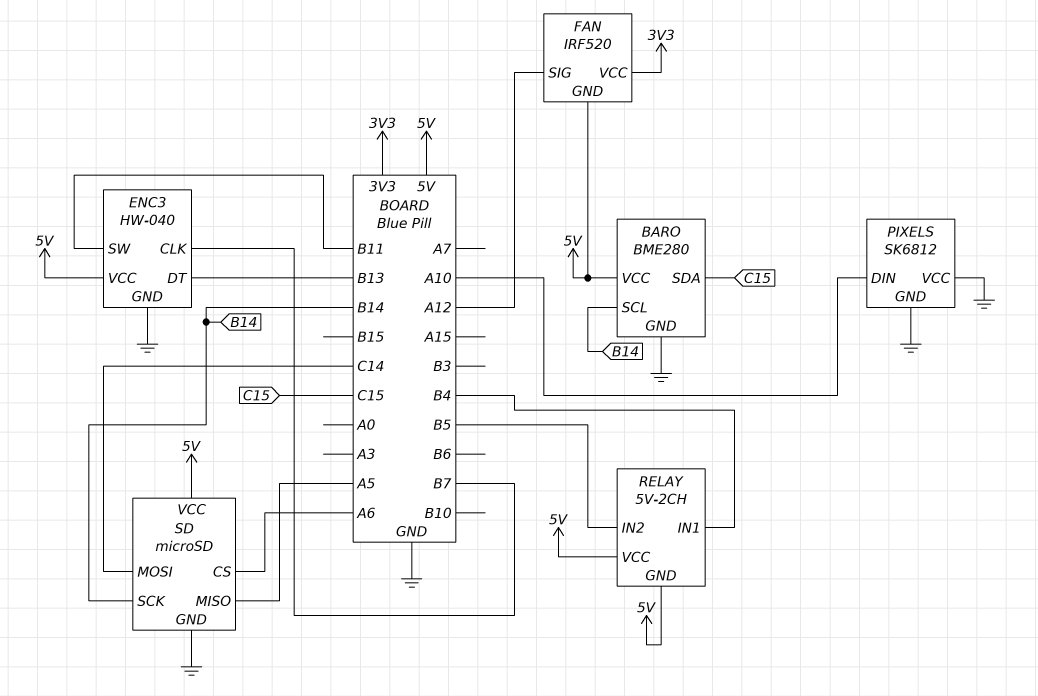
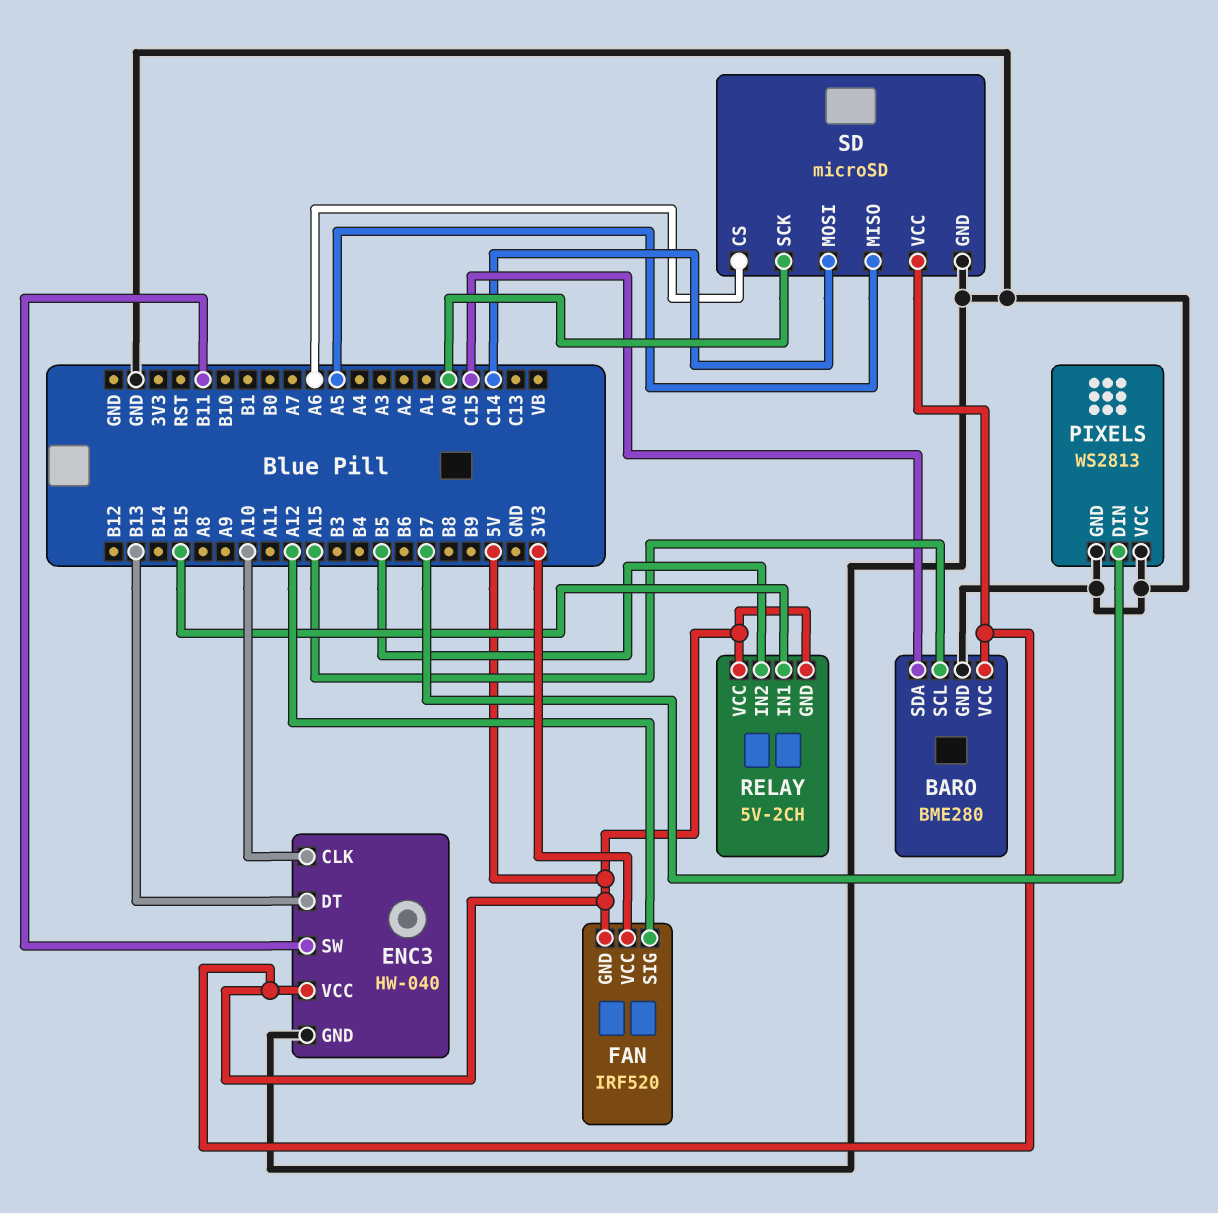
BARO pin SCL: B14 -> A15
ENC3 pin CLK: B7 -> A10
PIXELS: SK6812 -> WS2813
PIXELS pin DIN: A10 -> B7
RELAY pin IN1: B4 -> B15
SD pin SCK: B14 -> A0

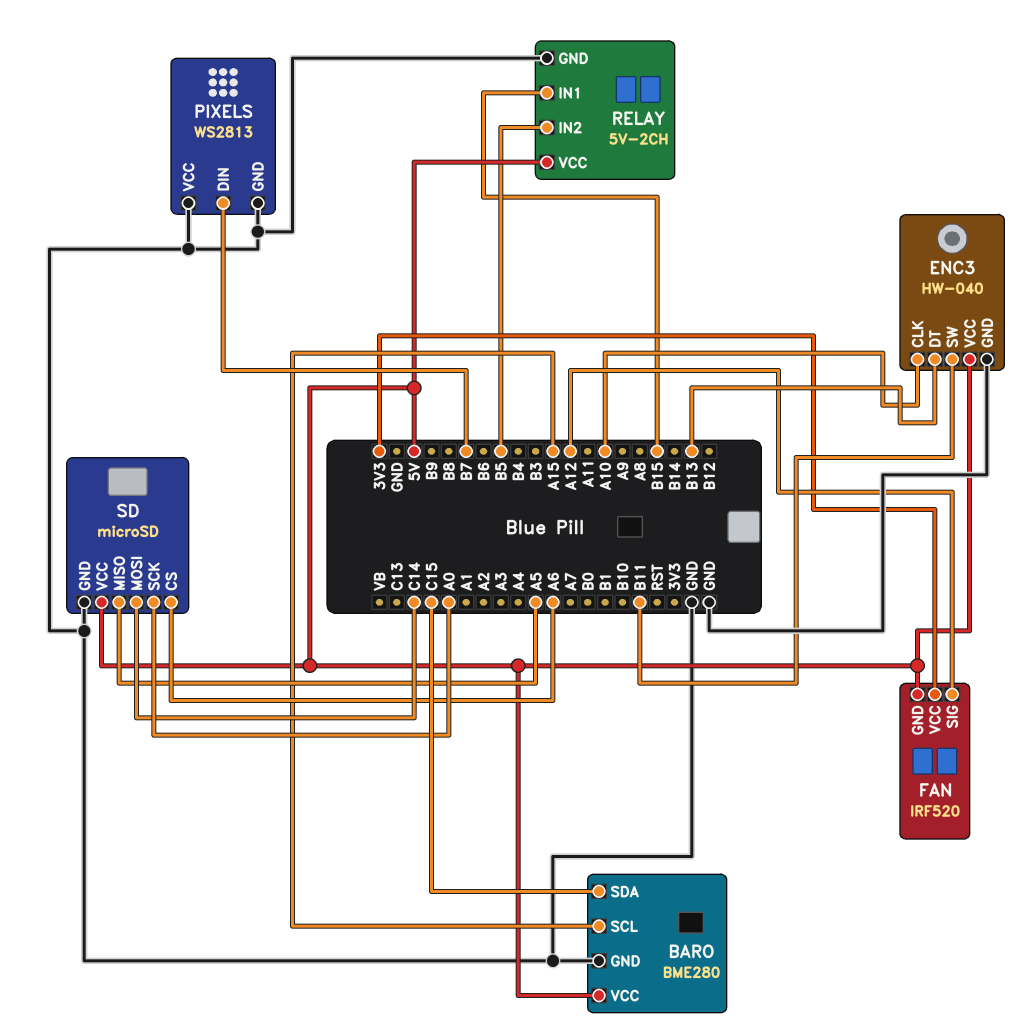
RELAY pin GND: 5V -> GND

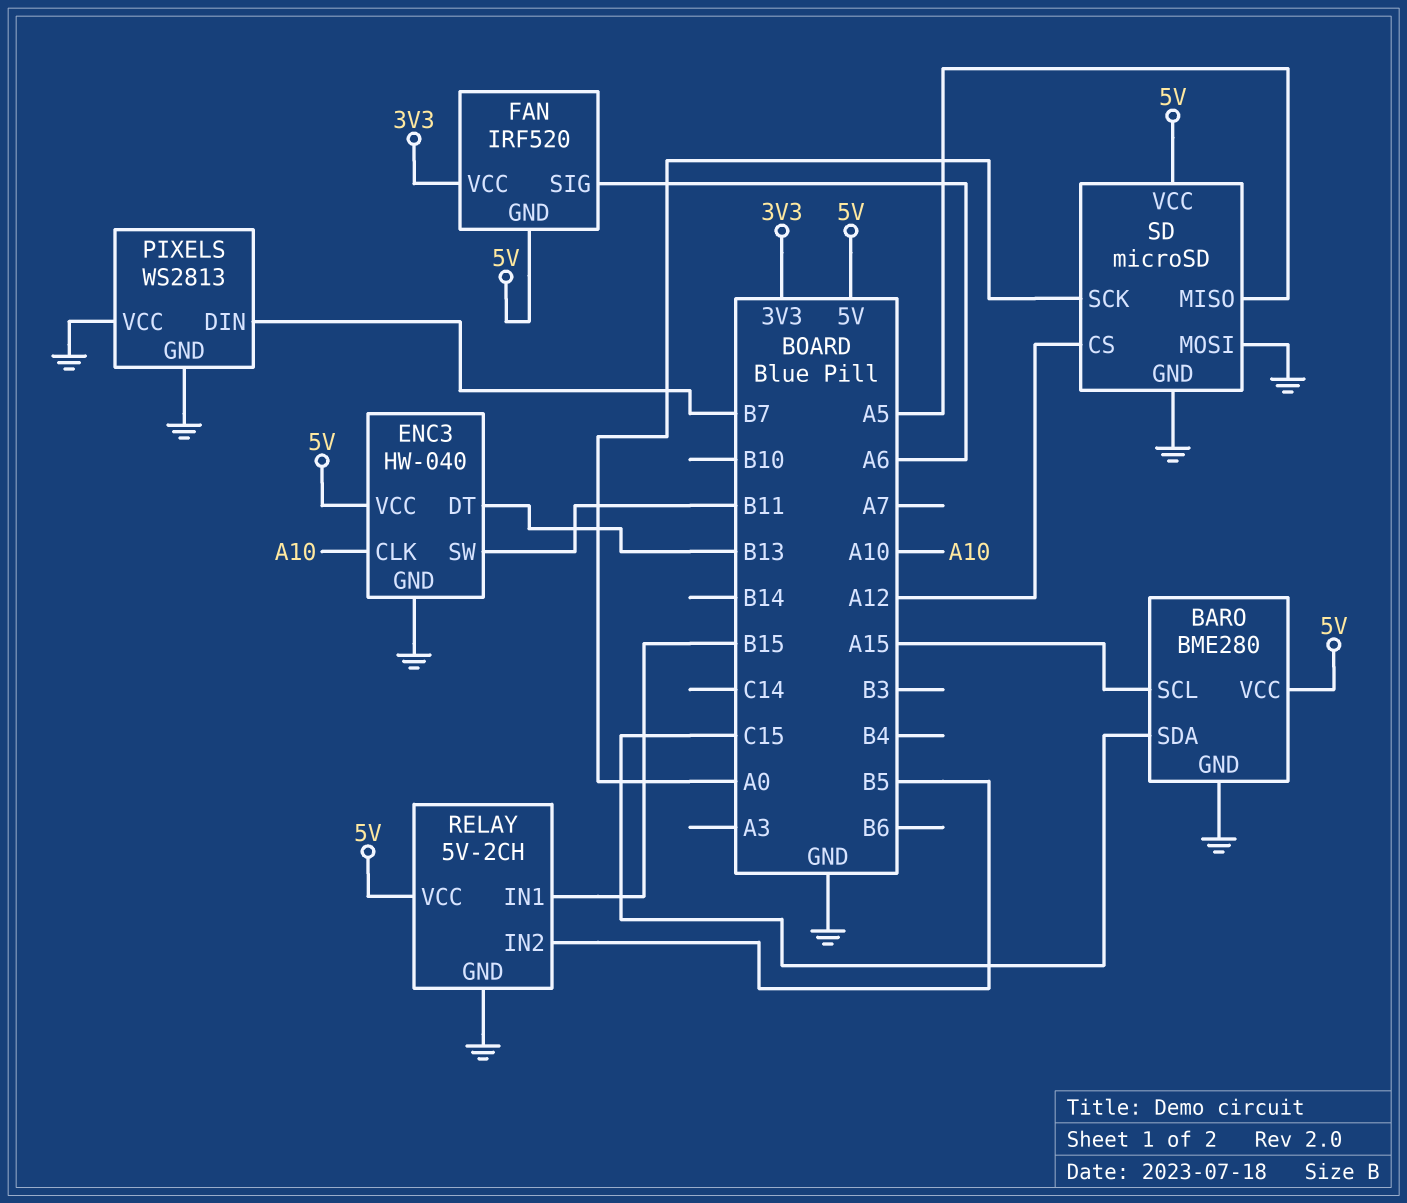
FAN pin SIG: A12 -> A6
SD pin CS: A6 -> A12
SD pin MOSI: C14 -> GND

